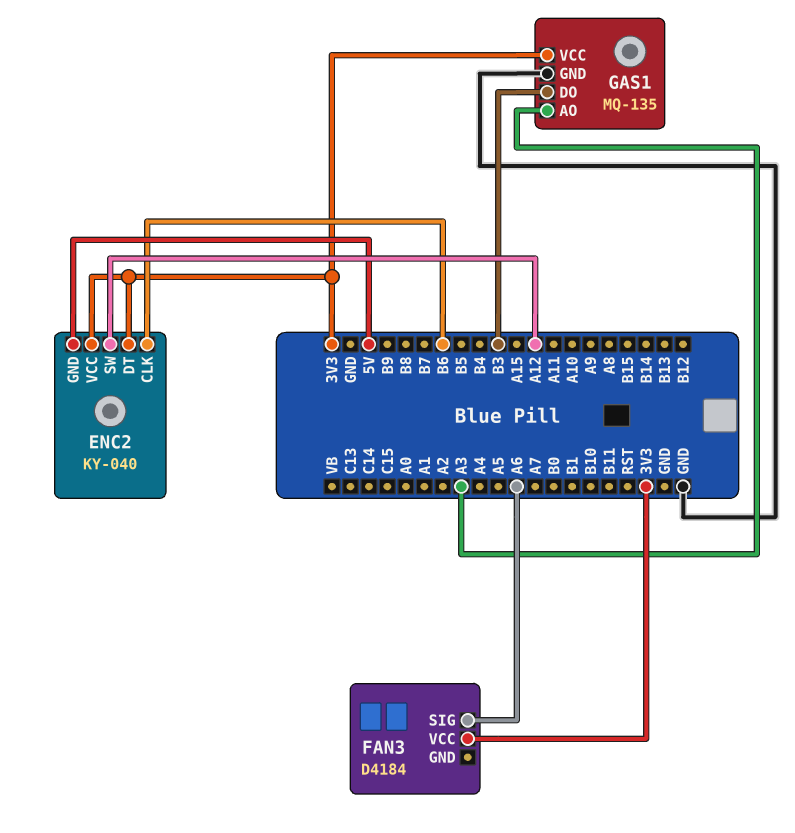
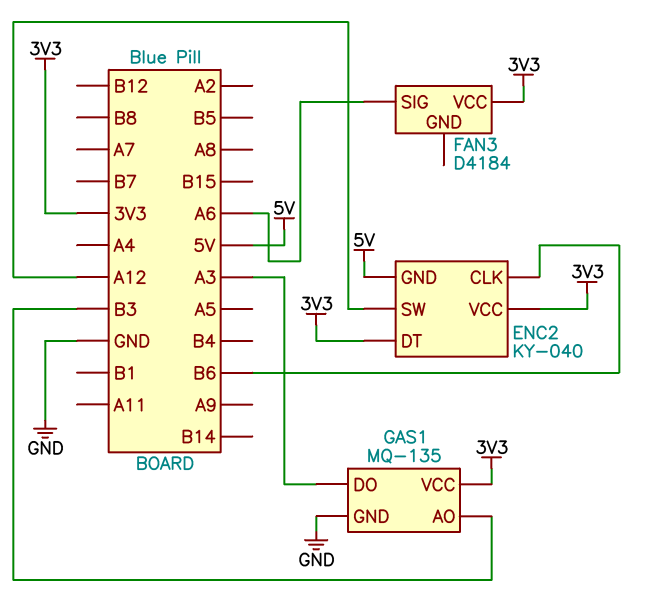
GAS1 pin AO: A3 -> B3
GAS1 pin DO: B3 -> A3

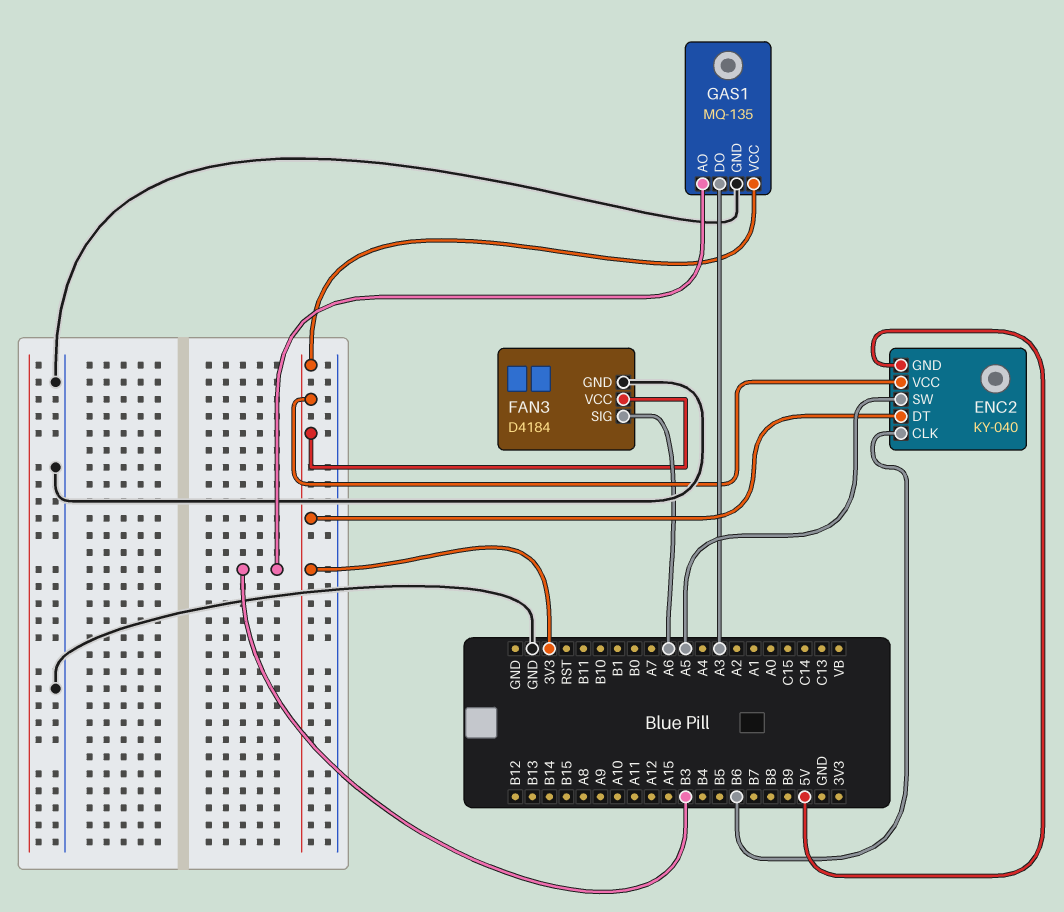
ENC2 pin SW: A12 -> A5
FAN3 pin GND: none -> GND

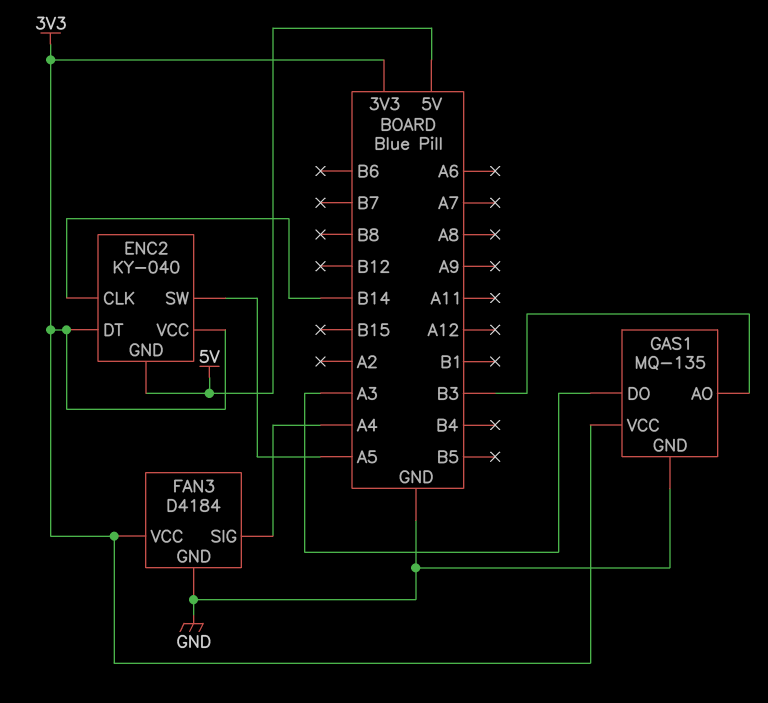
ENC2 pin CLK: B6 -> B14
FAN3 pin SIG: A6 -> A4

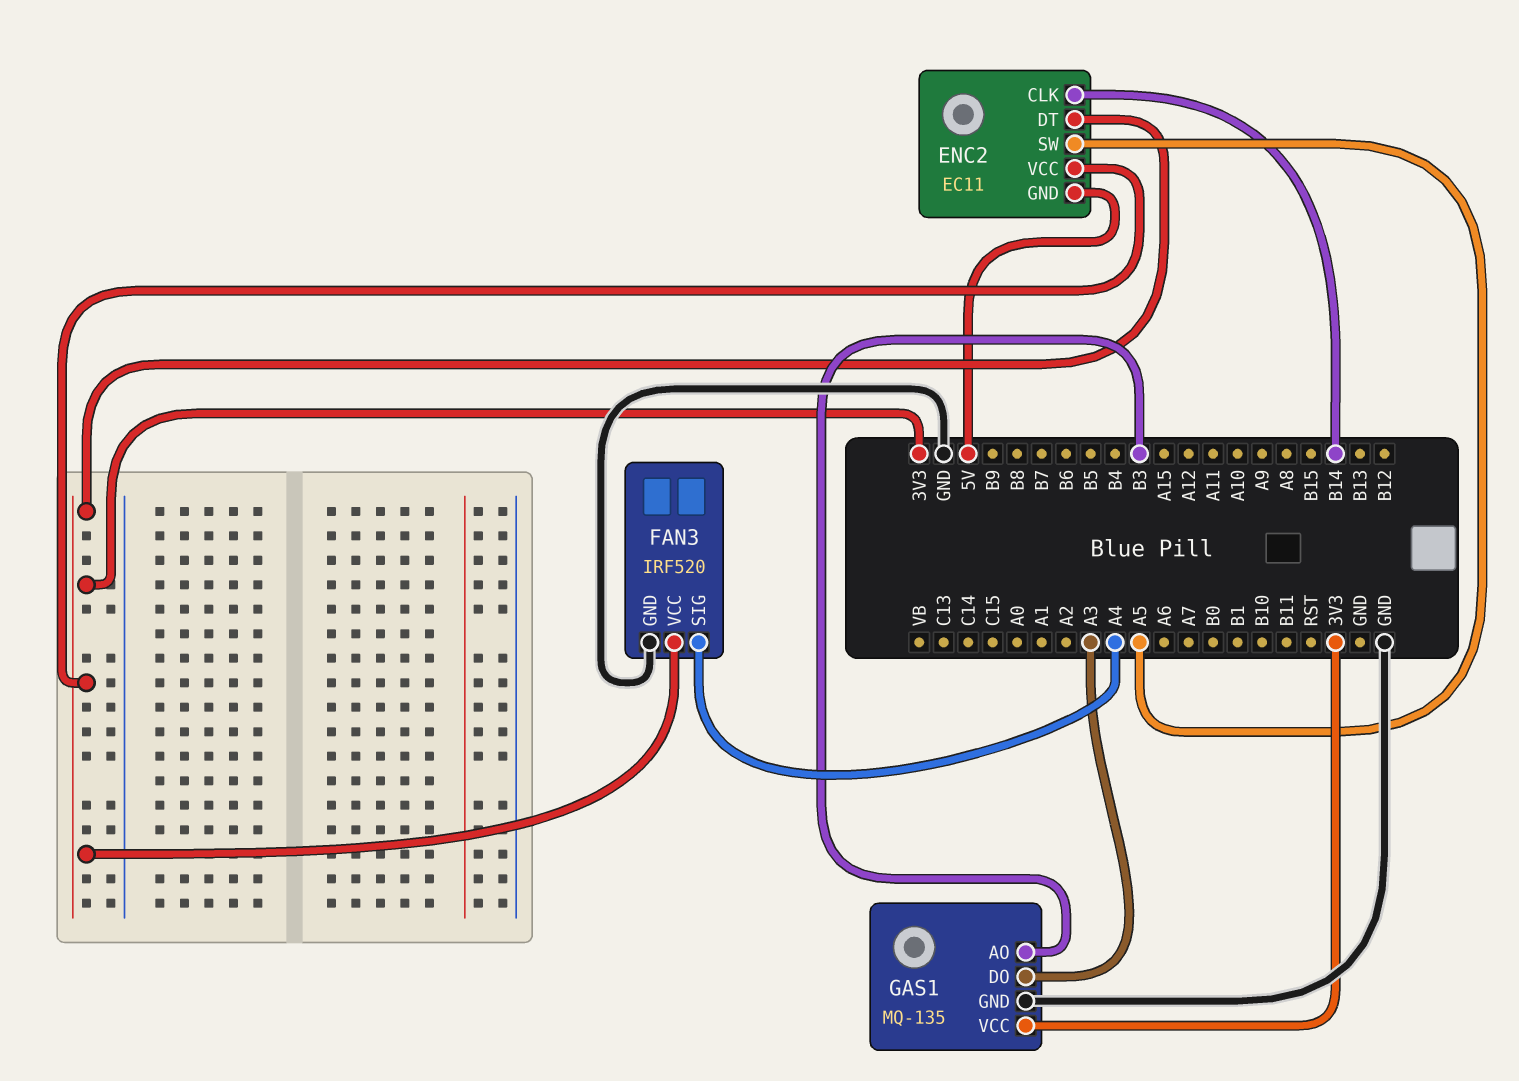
ENC2: KY-040 -> EC11
FAN3: D4184 -> IRF520

